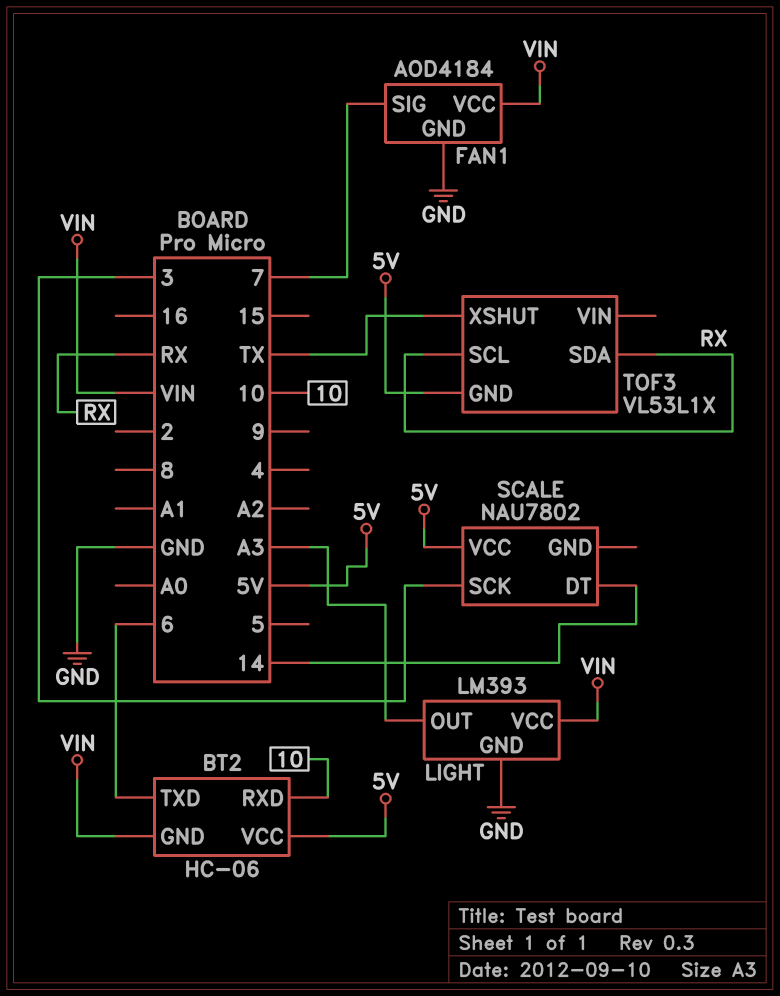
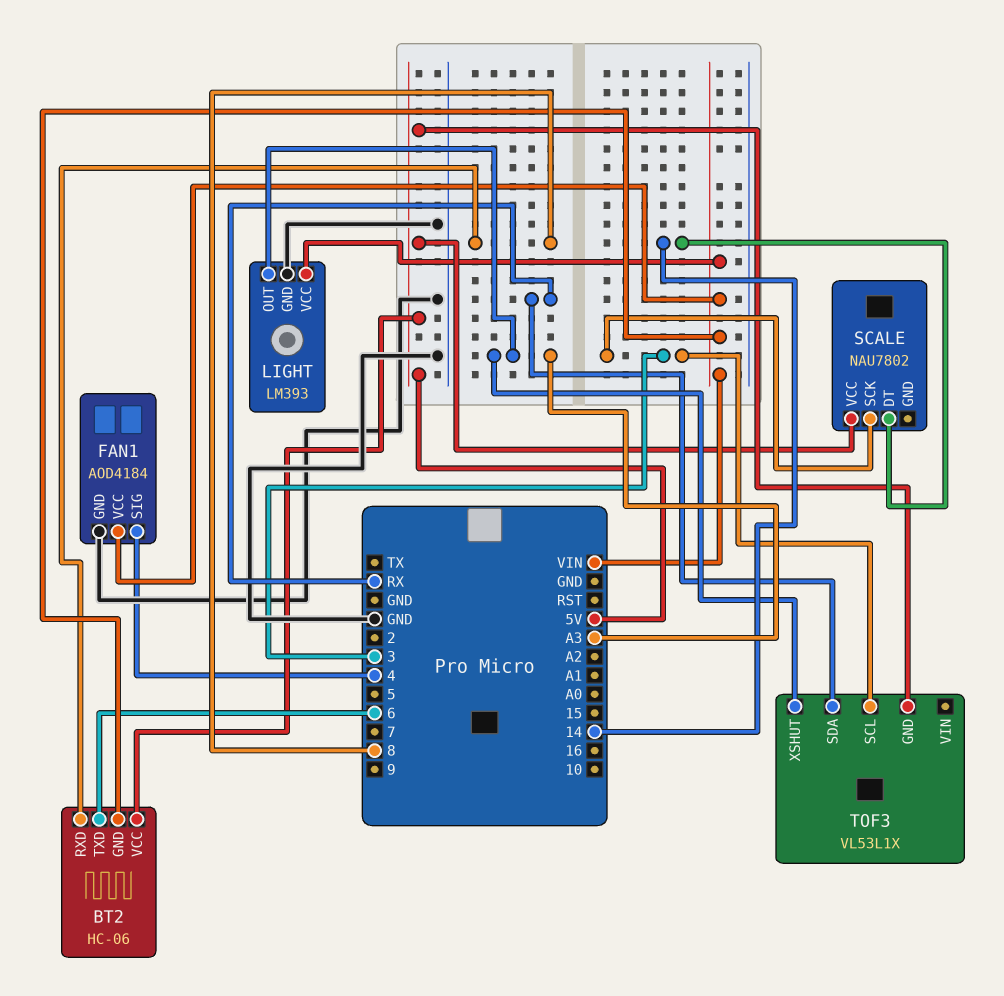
BT2 pin RXD: 10 -> 8
FAN1 pin SIG: 7 -> 4
TOF3 pin SCL: RX -> 3
TOF3 pin XSHUT: TX -> A3

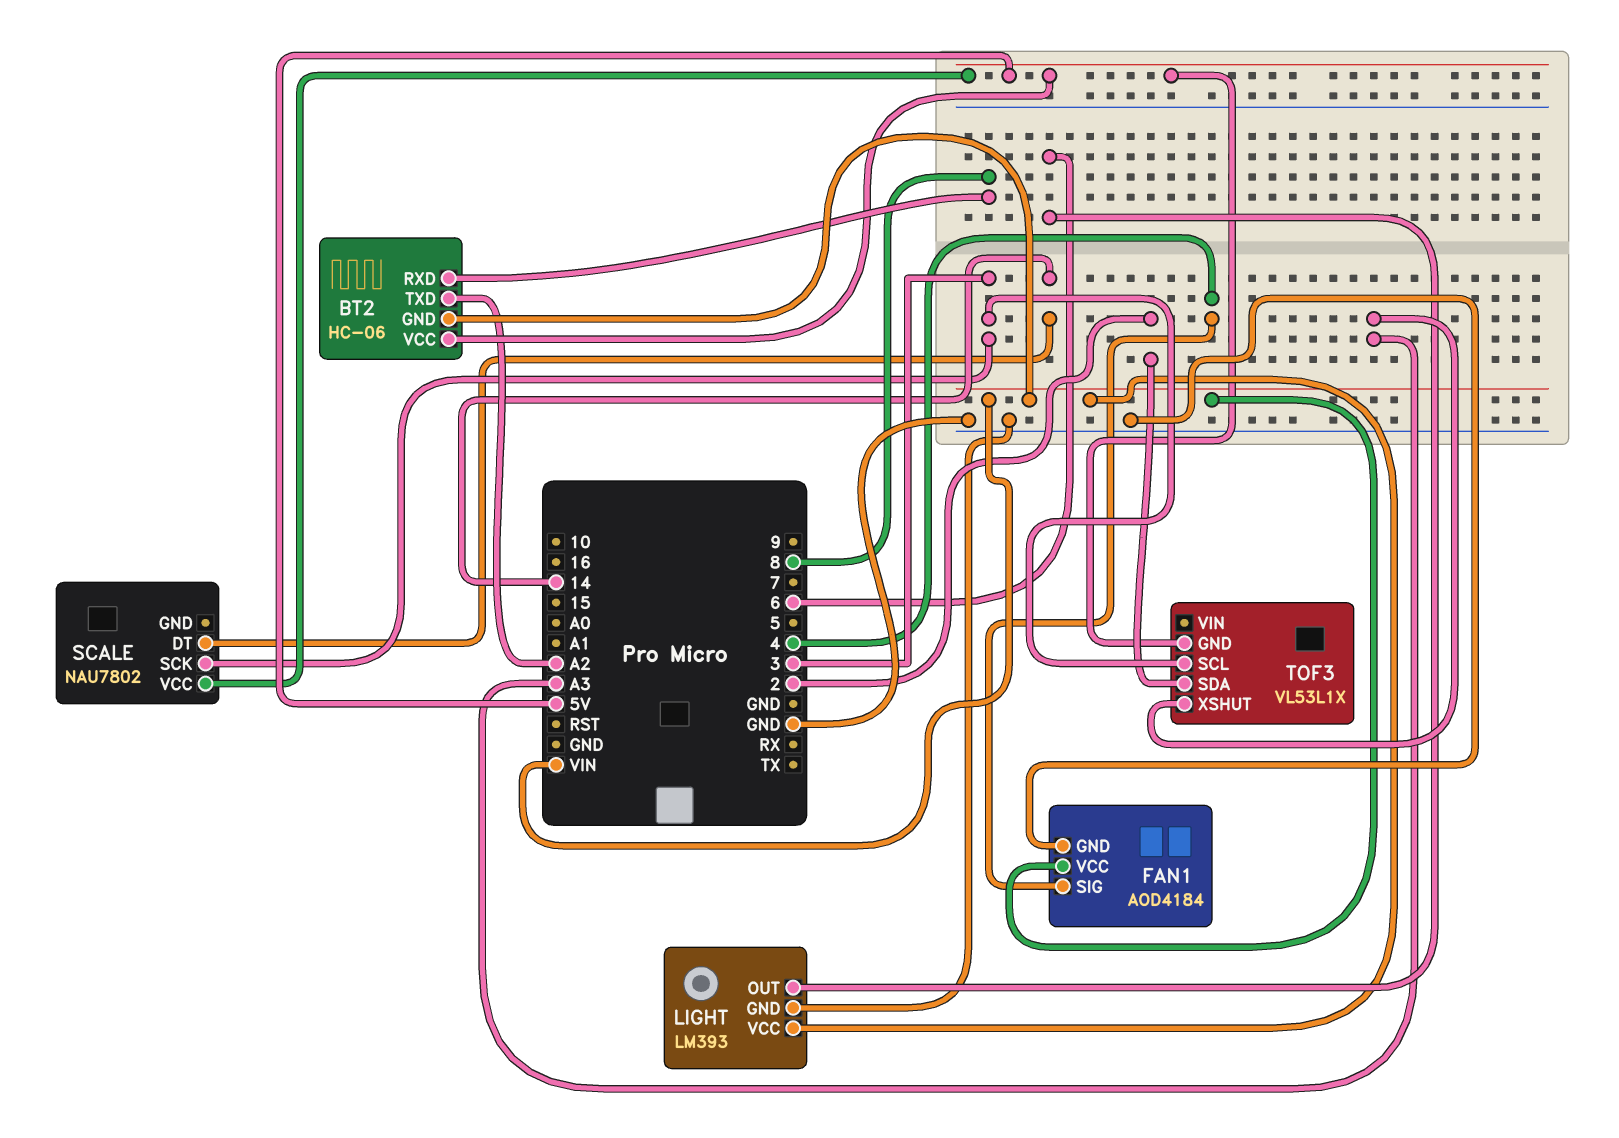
BT2 pin TXD: 6 -> A2
LIGHT pin OUT: A3 -> 6
TOF3 pin SDA: RX -> 2

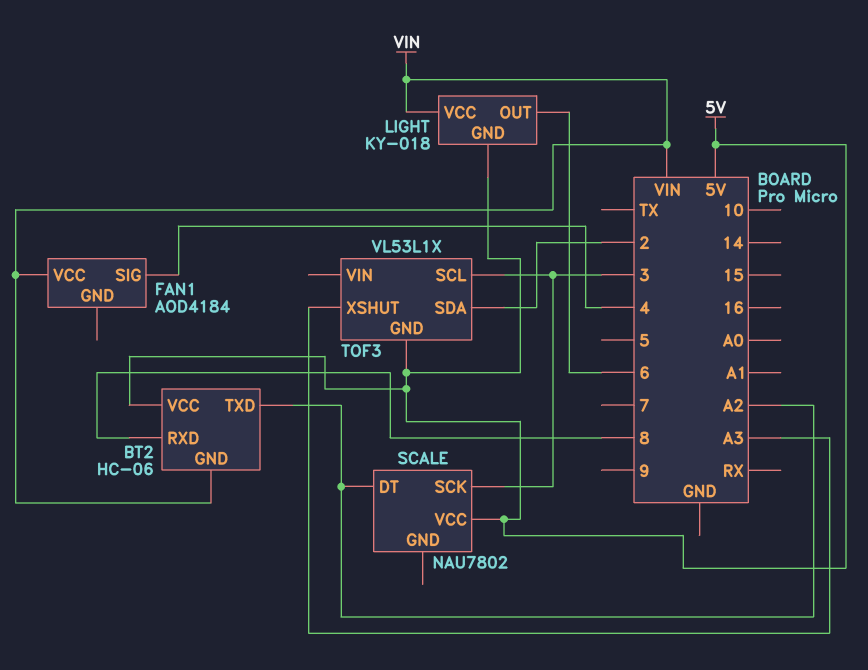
FAN1 pin GND: GND -> none
LIGHT: LM393 -> KY-018
LIGHT pin GND: GND -> 5V
SCALE pin DT: 14 -> A2

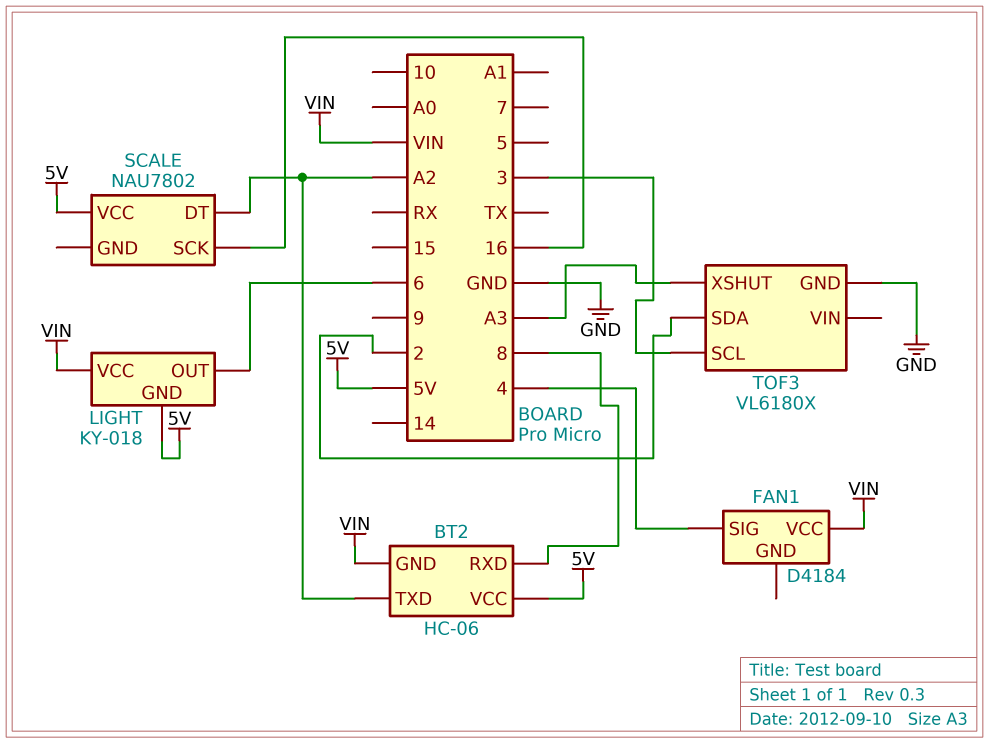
FAN1: AOD4184 -> D4184
SCALE pin SCK: 3 -> 16
TOF3: VL53L1X -> VL6180X
TOF3 pin GND: 5V -> GND

